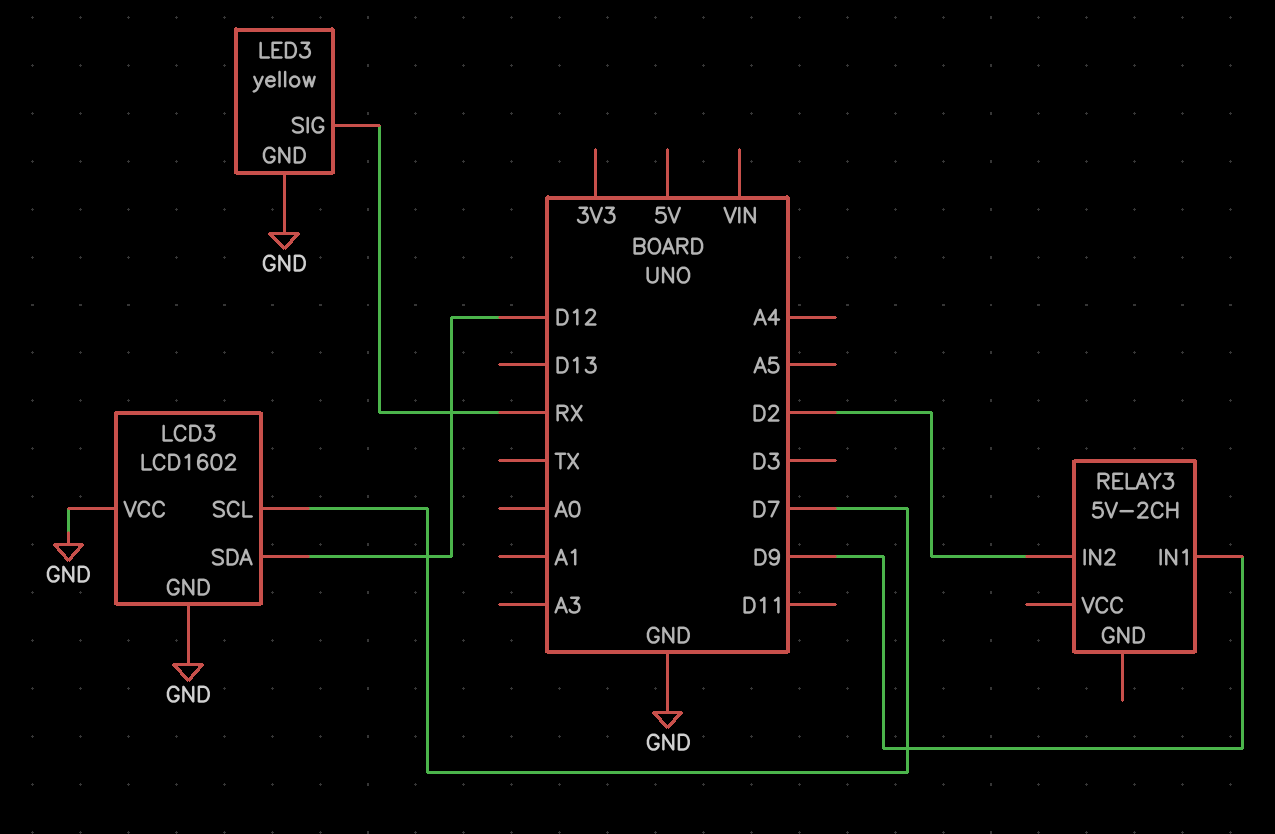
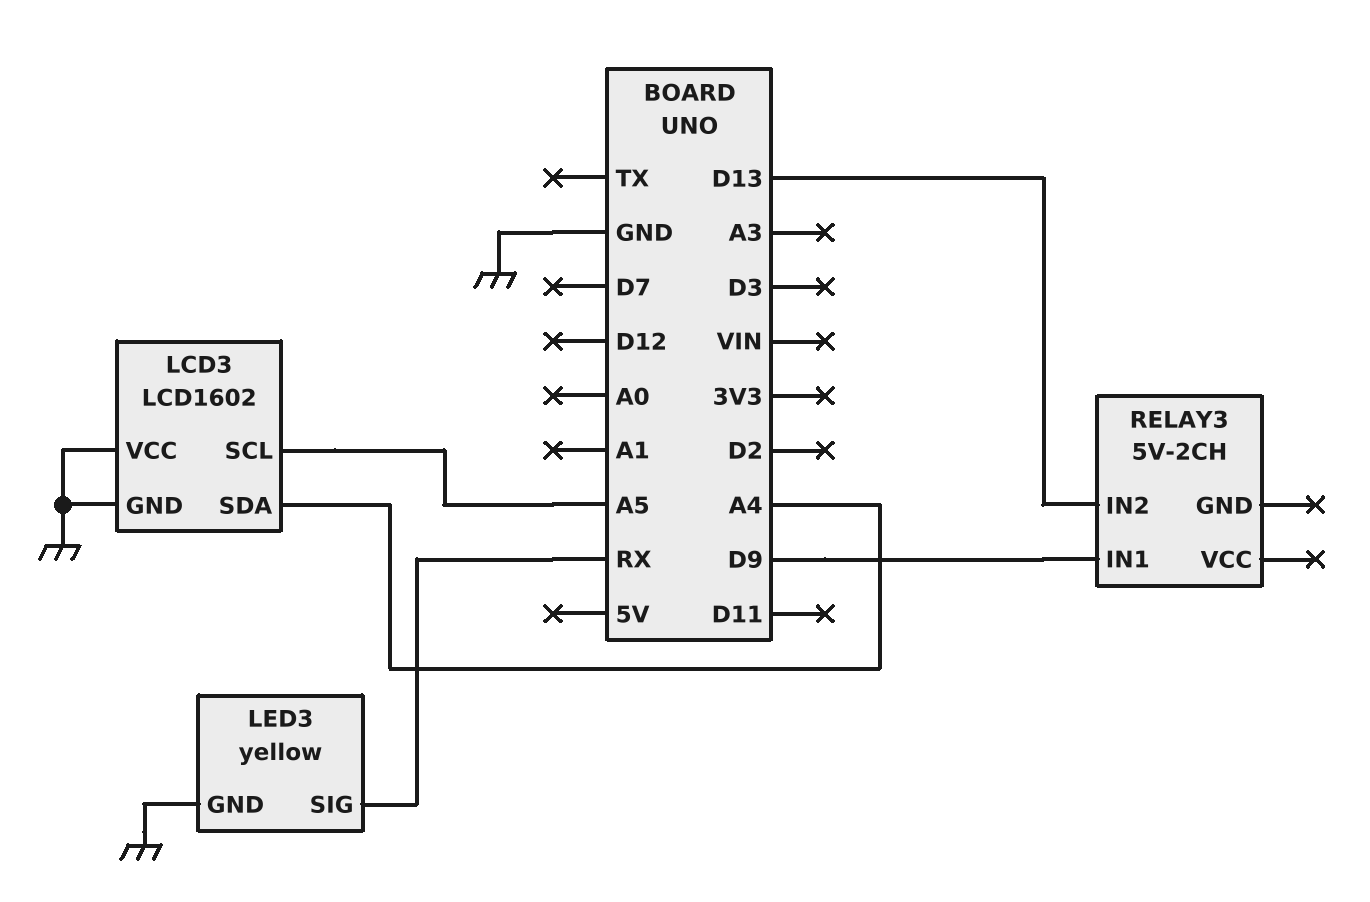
LCD3 pin SCL: D7 -> A5
LCD3 pin SDA: D12 -> A4
RELAY3 pin IN2: D2 -> D13

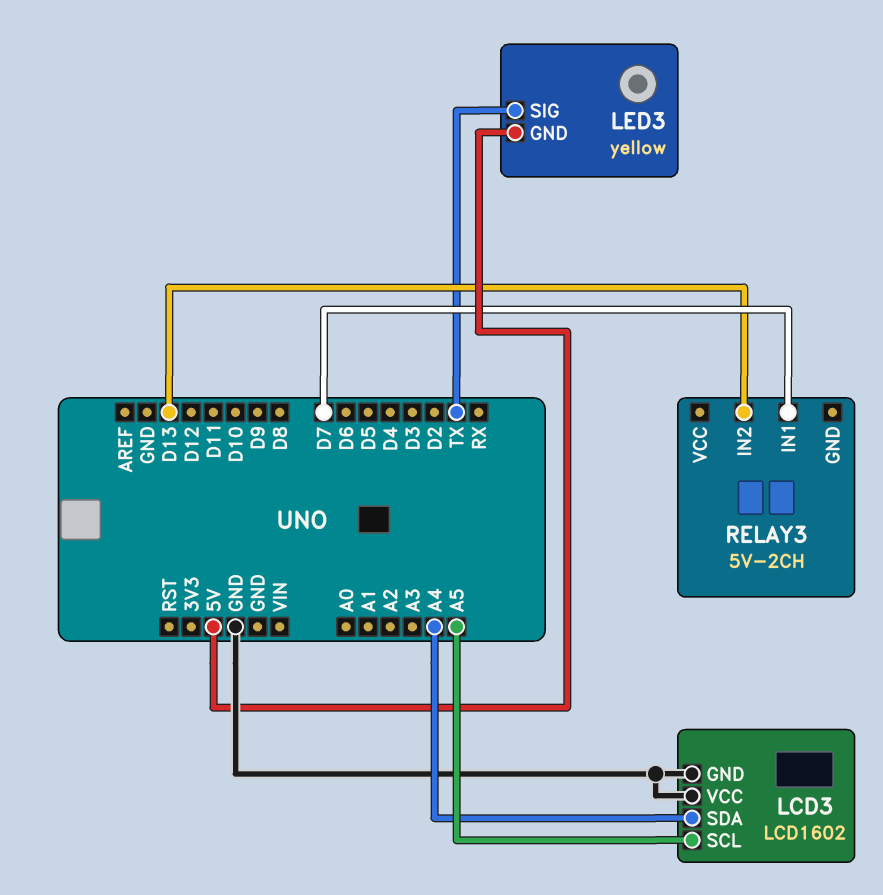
LED3 pin GND: GND -> 5V
LED3 pin SIG: RX -> TX
RELAY3 pin IN1: D9 -> D7

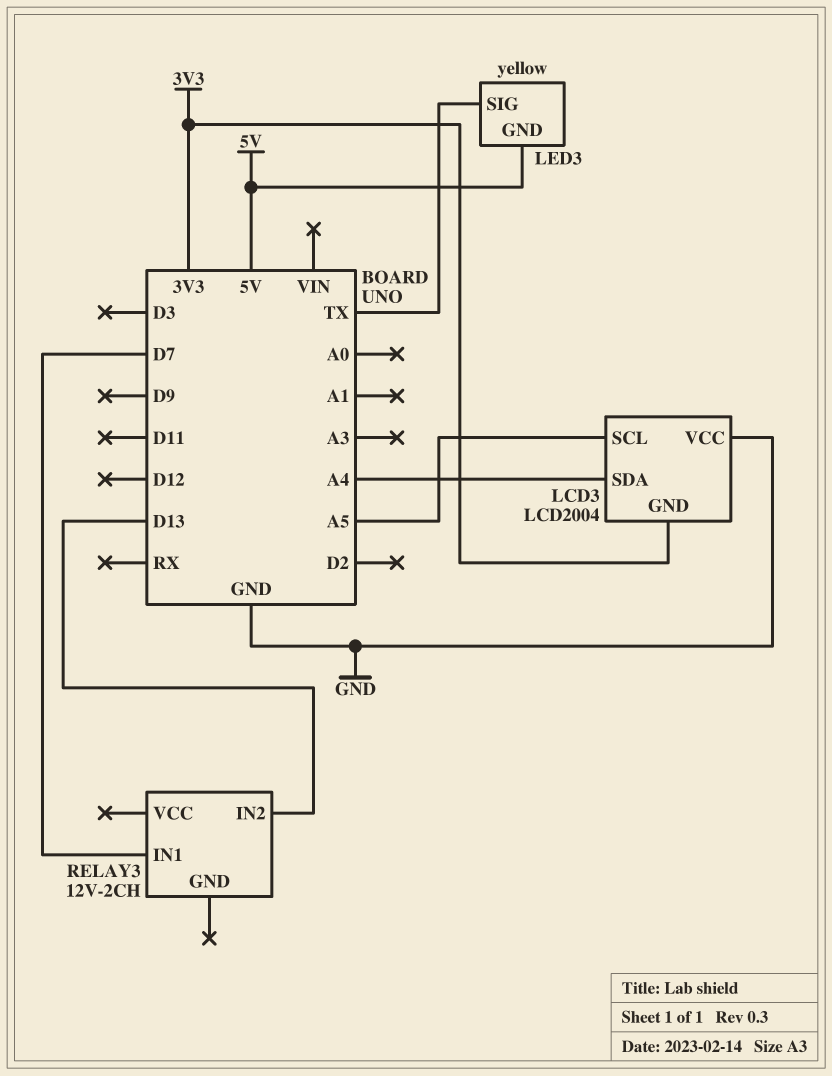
LCD3: LCD1602 -> LCD2004
LCD3 pin GND: GND -> 3V3
RELAY3: 5V-2CH -> 12V-2CH

